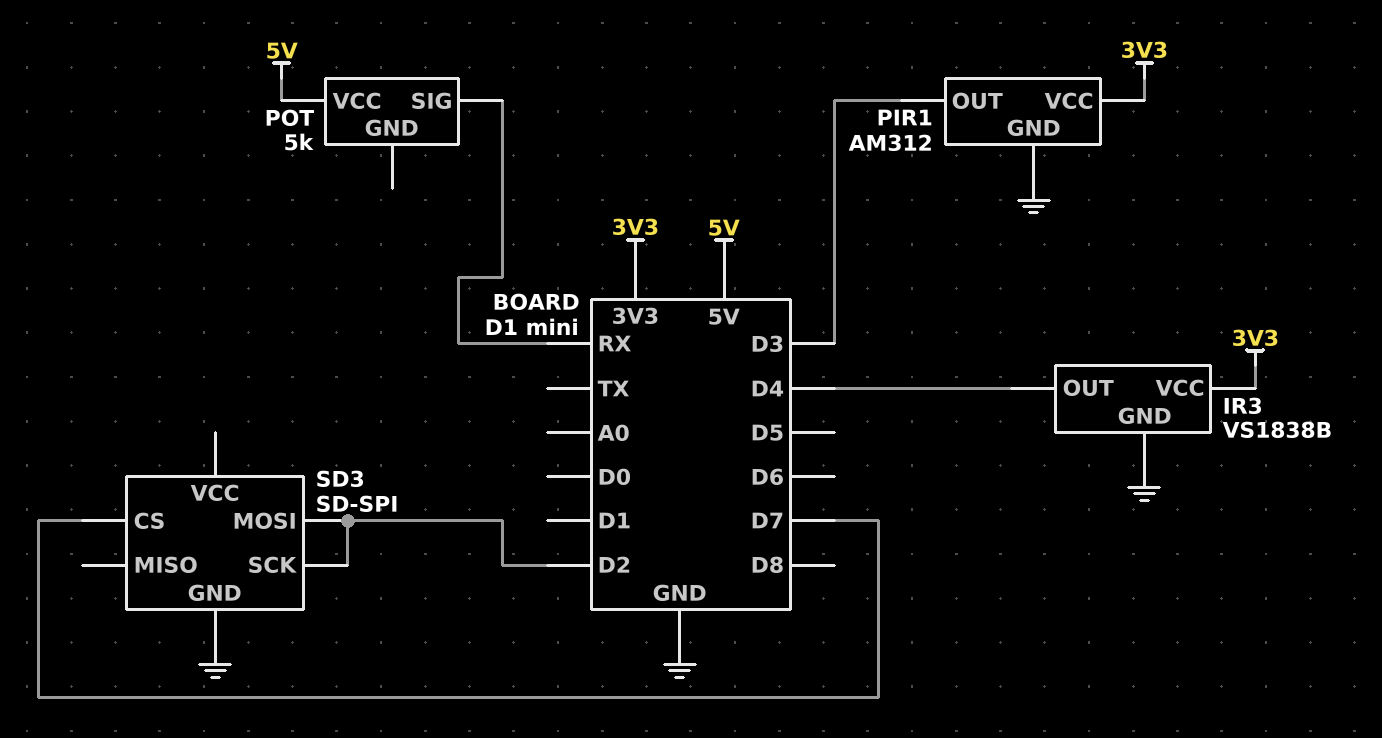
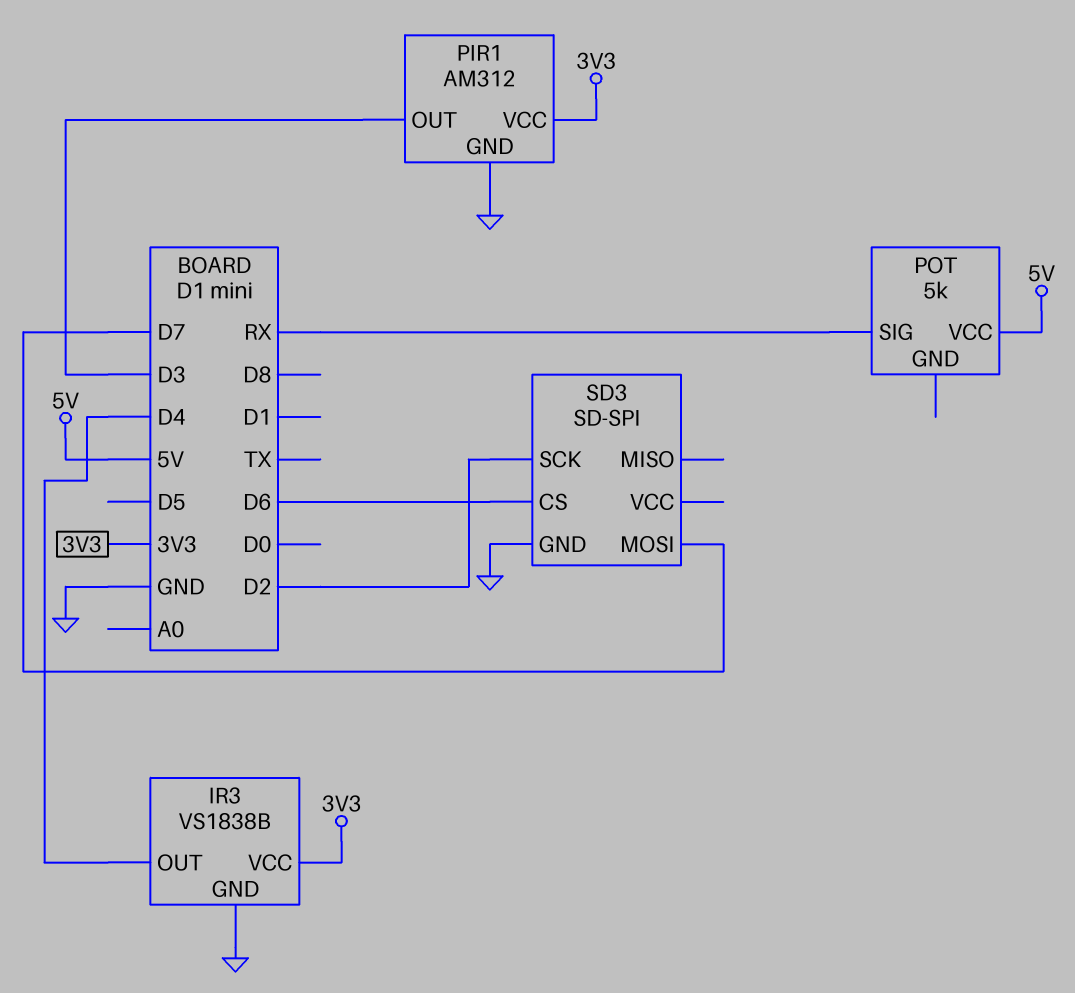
SD3 pin CS: D7 -> D6
SD3 pin MOSI: D2 -> D7

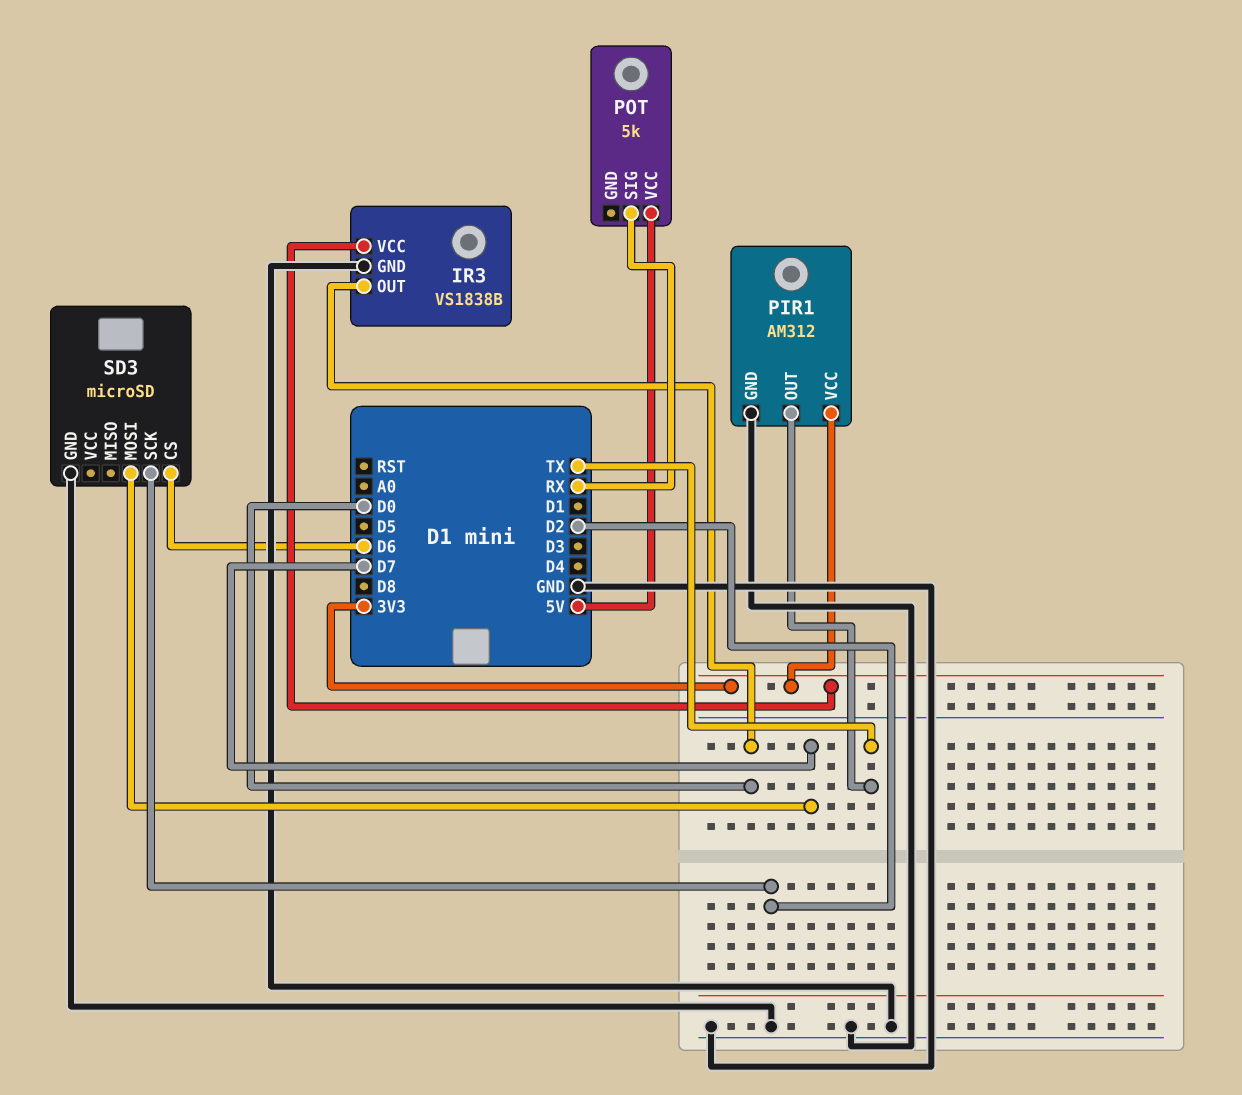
IR3 pin OUT: D4 -> D0
PIR1 pin OUT: D3 -> TX
SD3: SD-SPI -> microSD

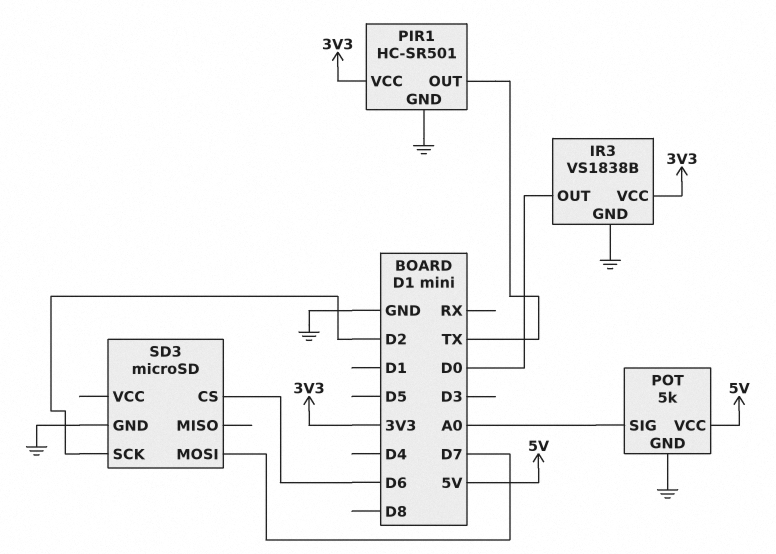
PIR1: AM312 -> HC-SR501
POT pin GND: none -> GND
POT pin SIG: RX -> A0

